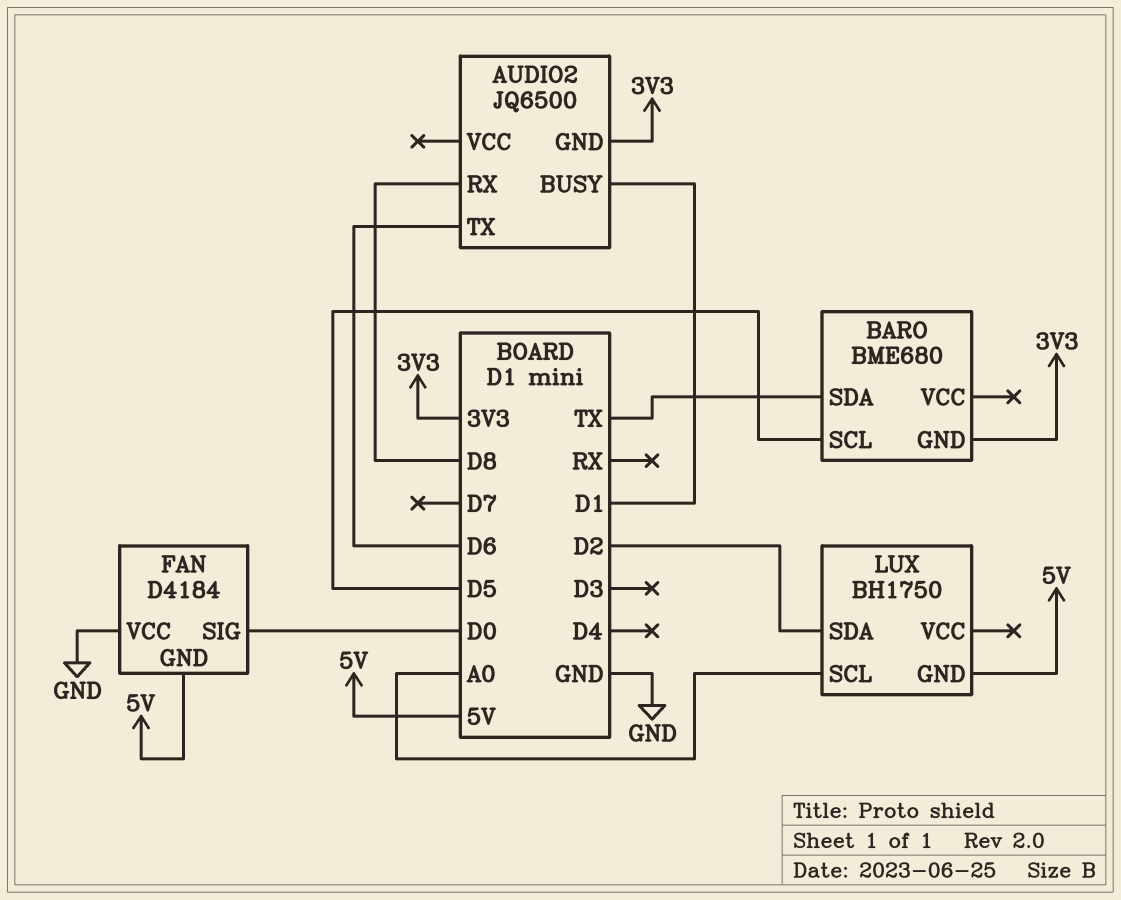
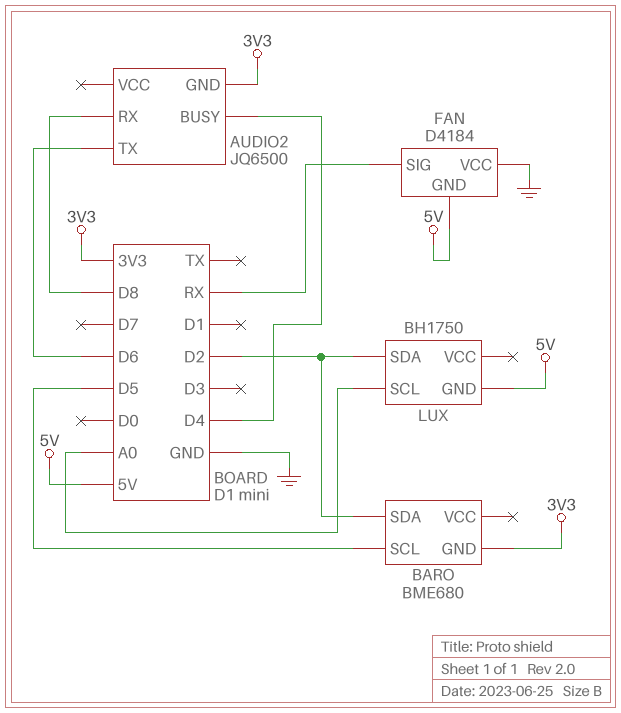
AUDIO2 pin BUSY: D1 -> D4
BARO pin SDA: TX -> D2
FAN pin SIG: D0 -> RX

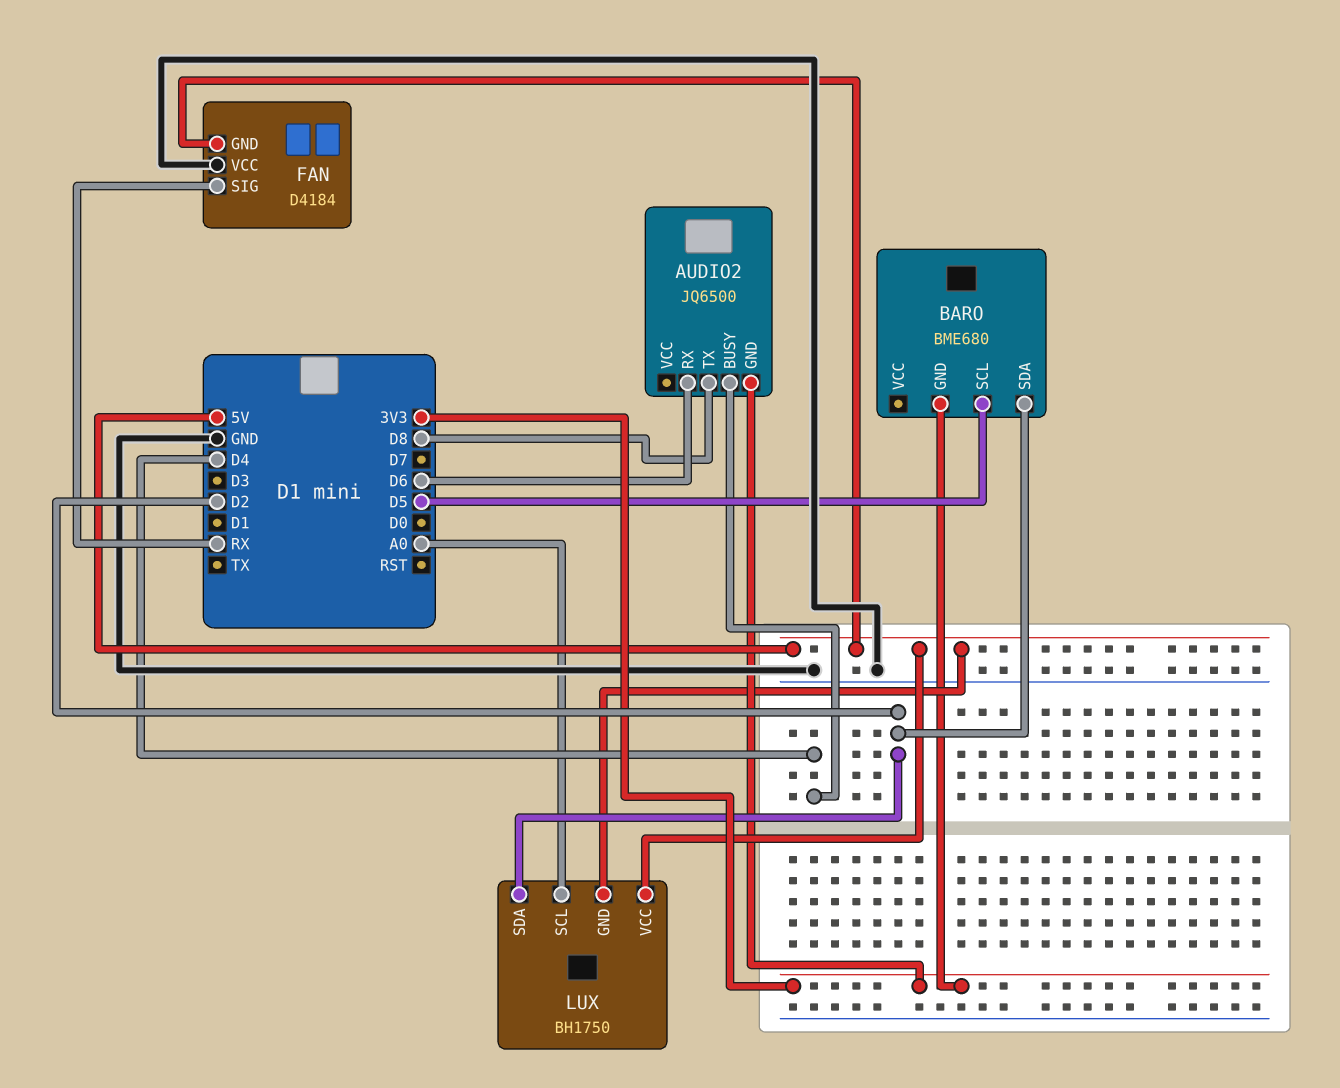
AUDIO2 pin RX: D8 -> D6
AUDIO2 pin TX: D6 -> D8
LUX pin VCC: none -> 5V

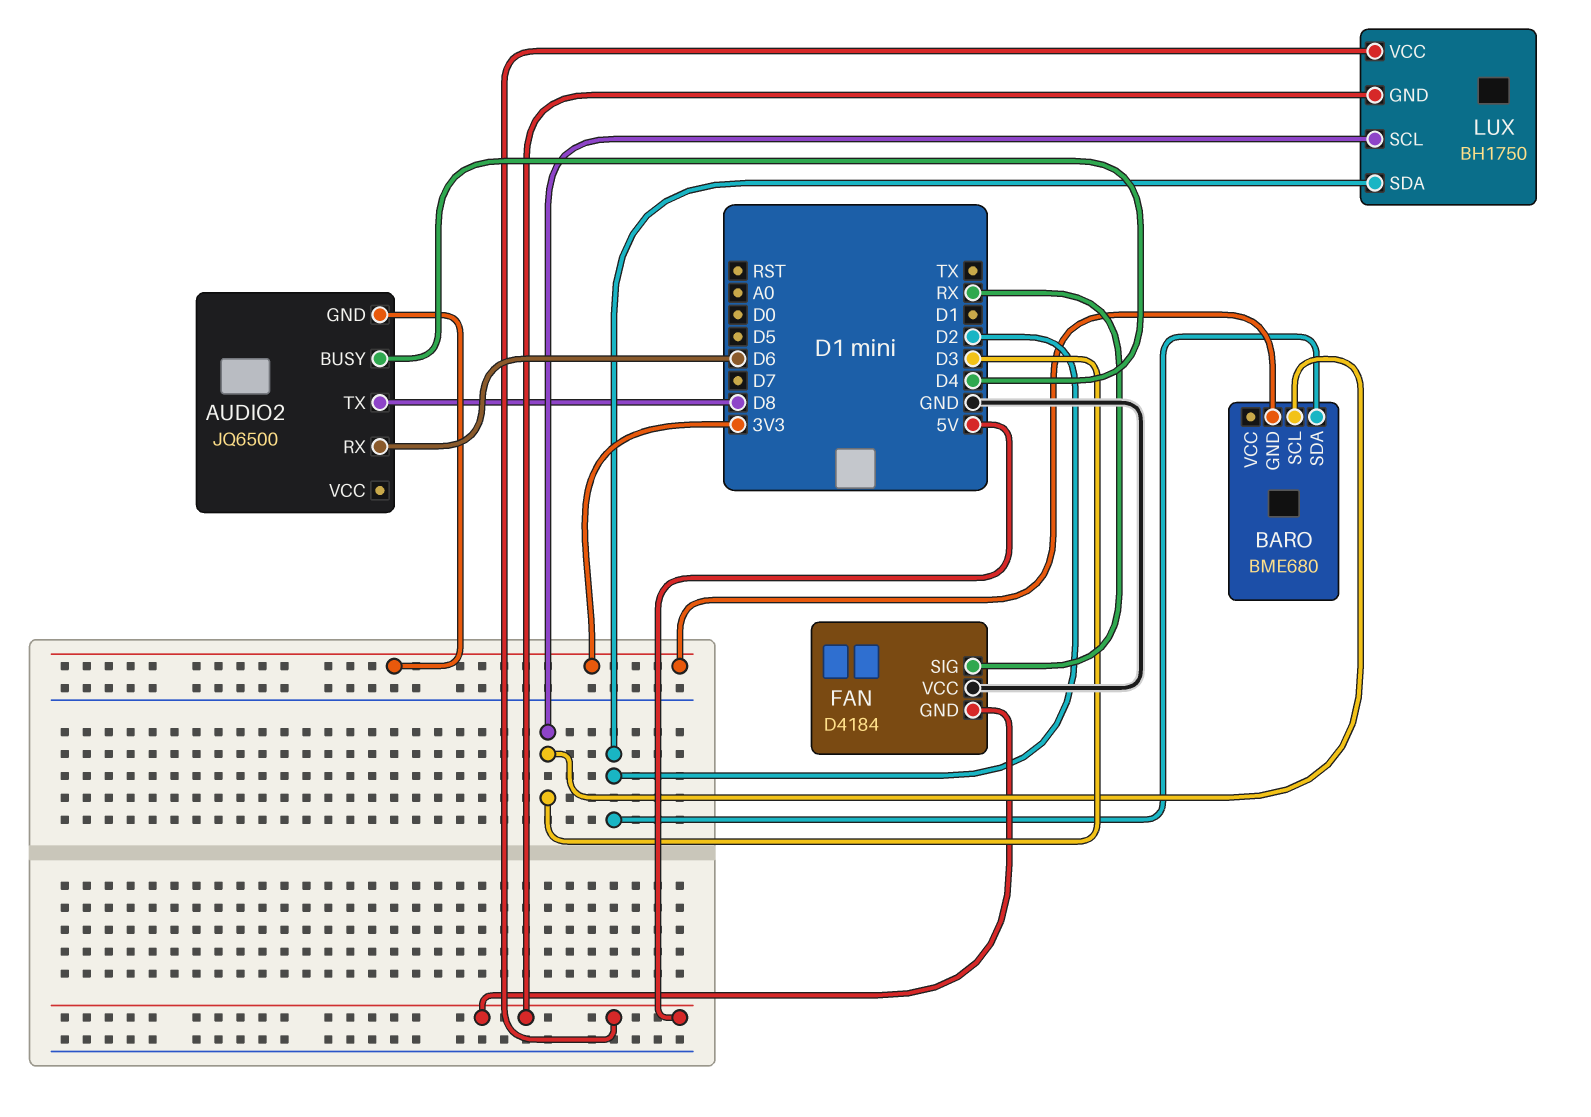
BARO pin SCL: D5 -> D3
LUX pin SCL: A0 -> D3

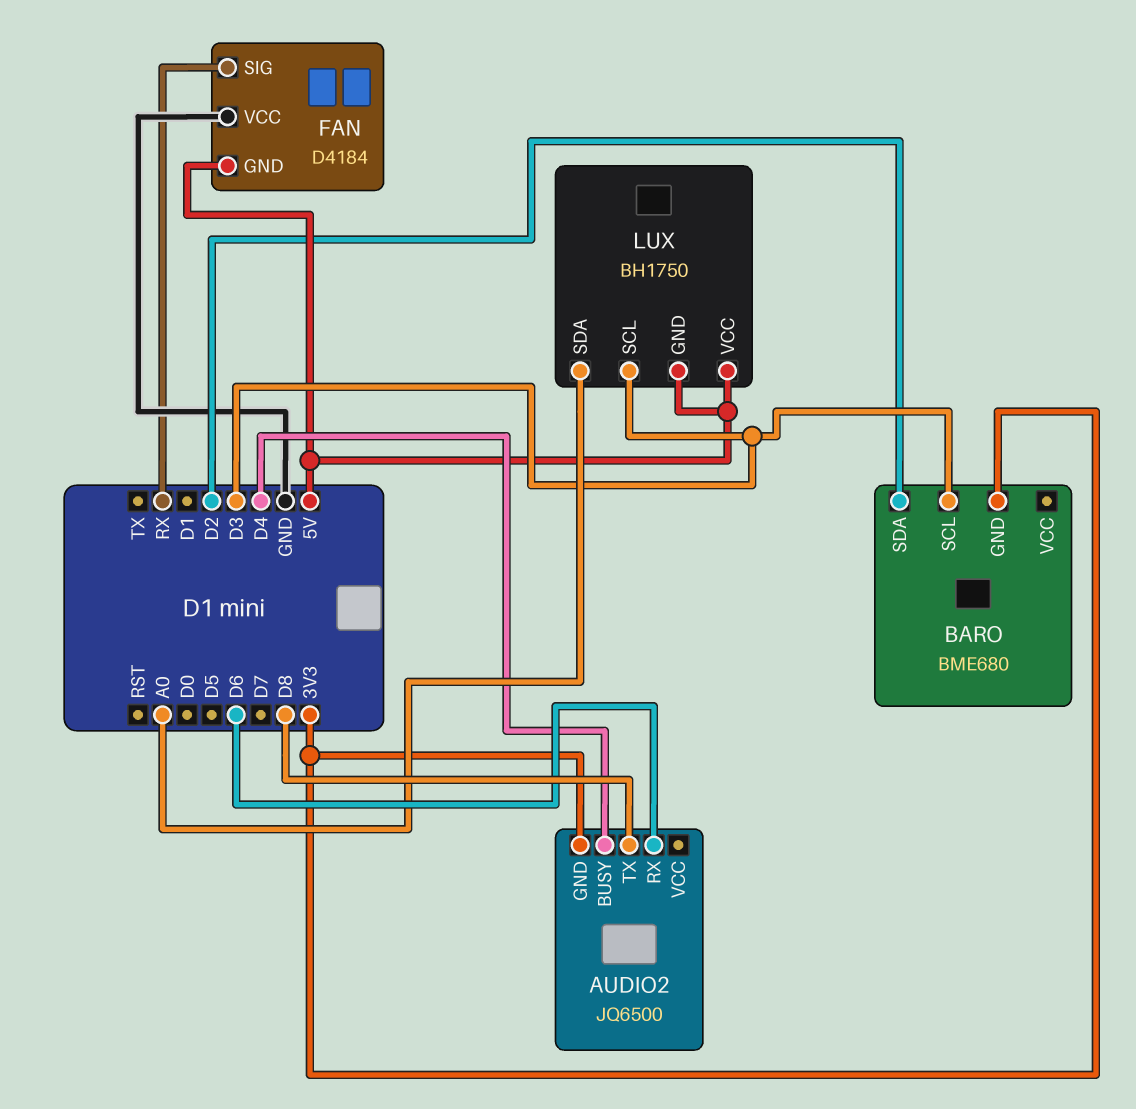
LUX pin SDA: D2 -> A0

